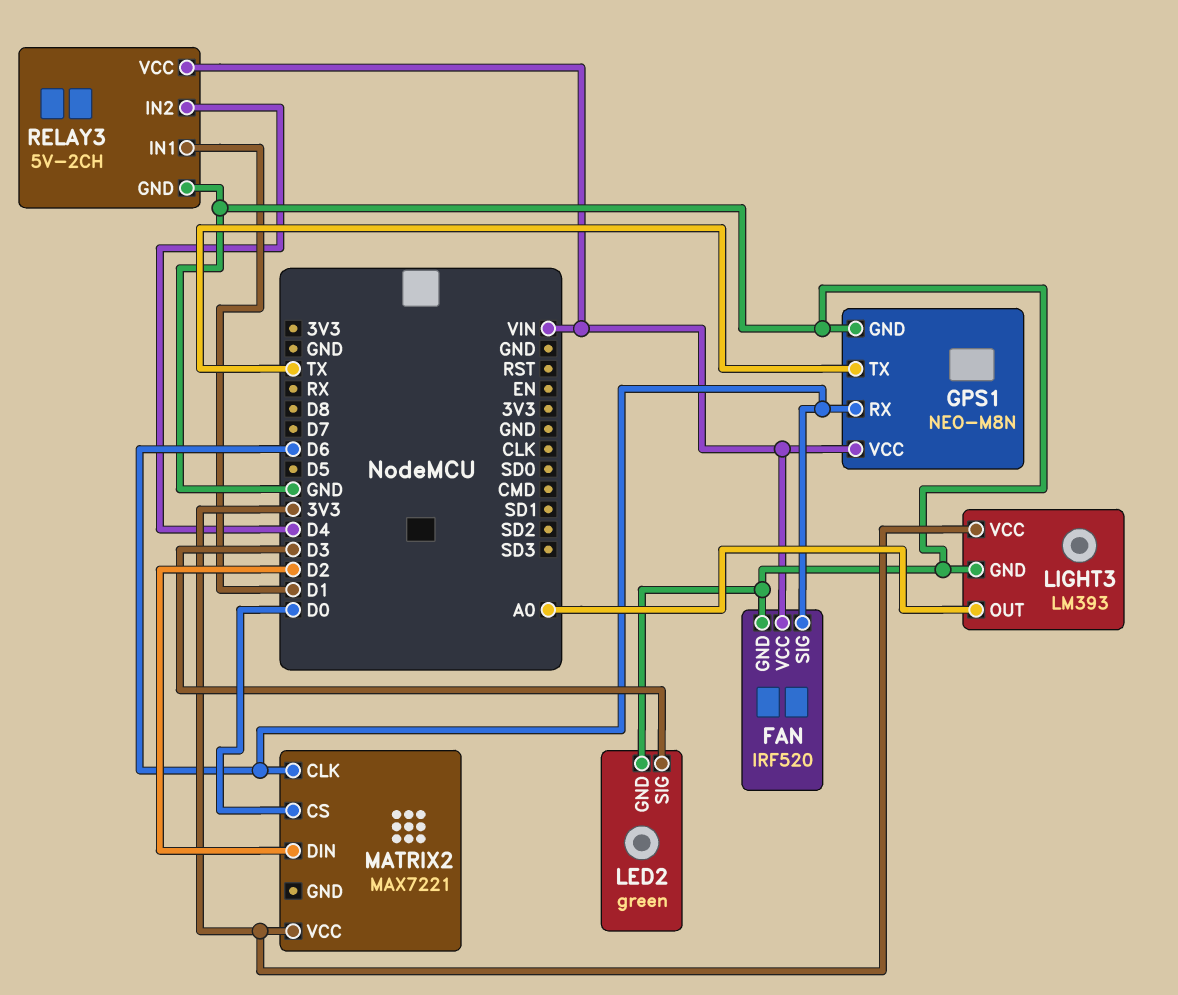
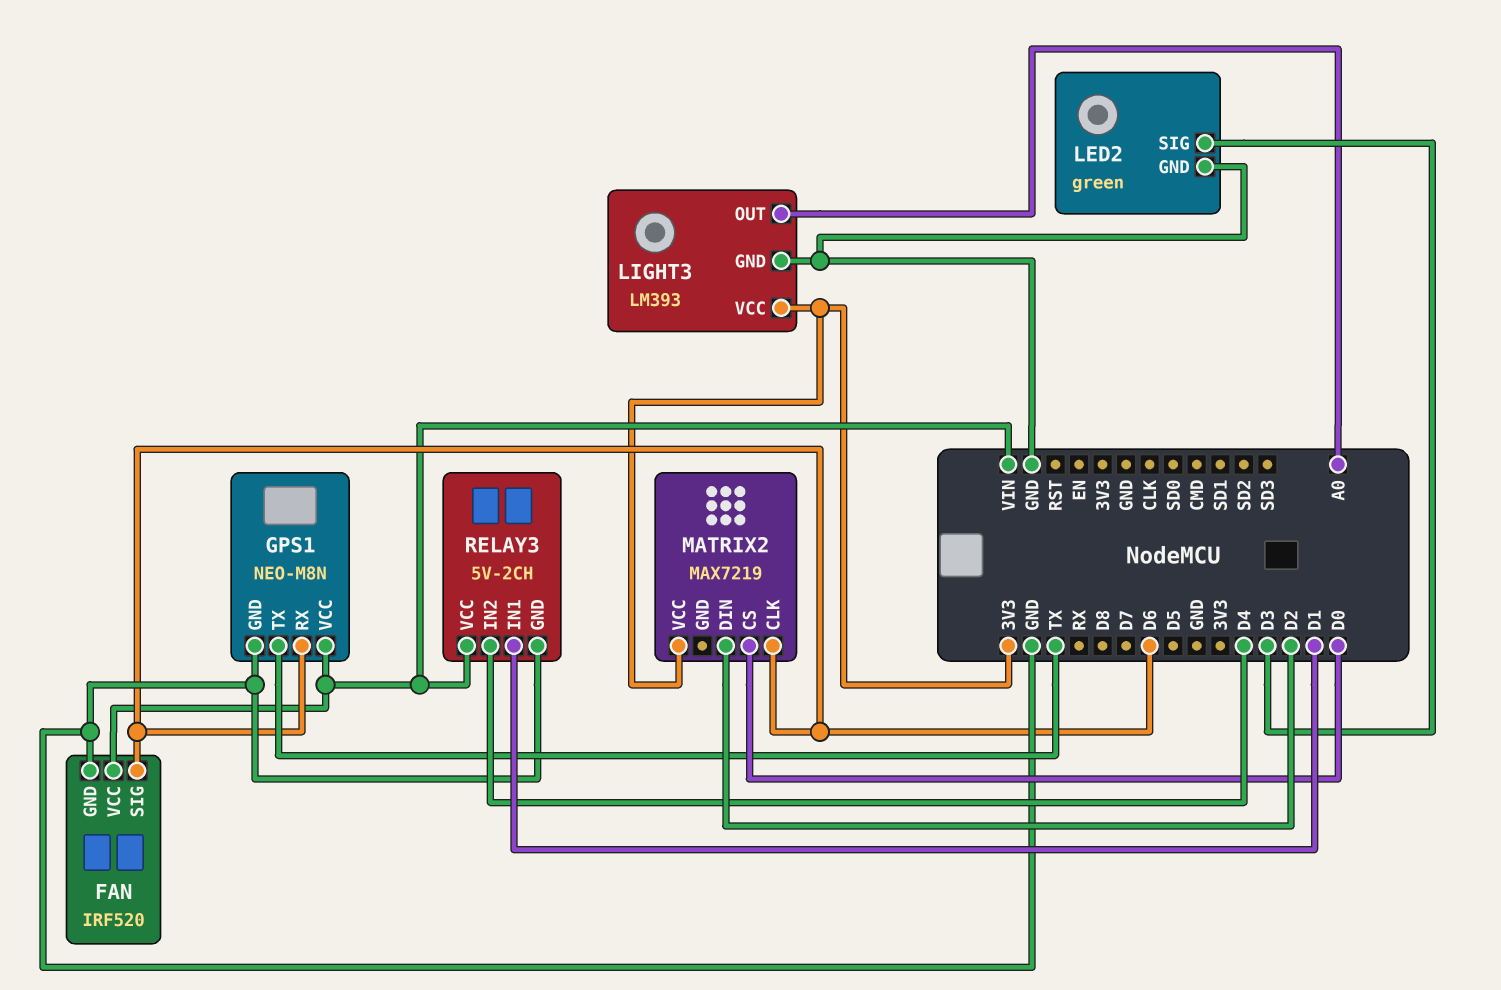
MATRIX2: MAX7221 -> MAX7219

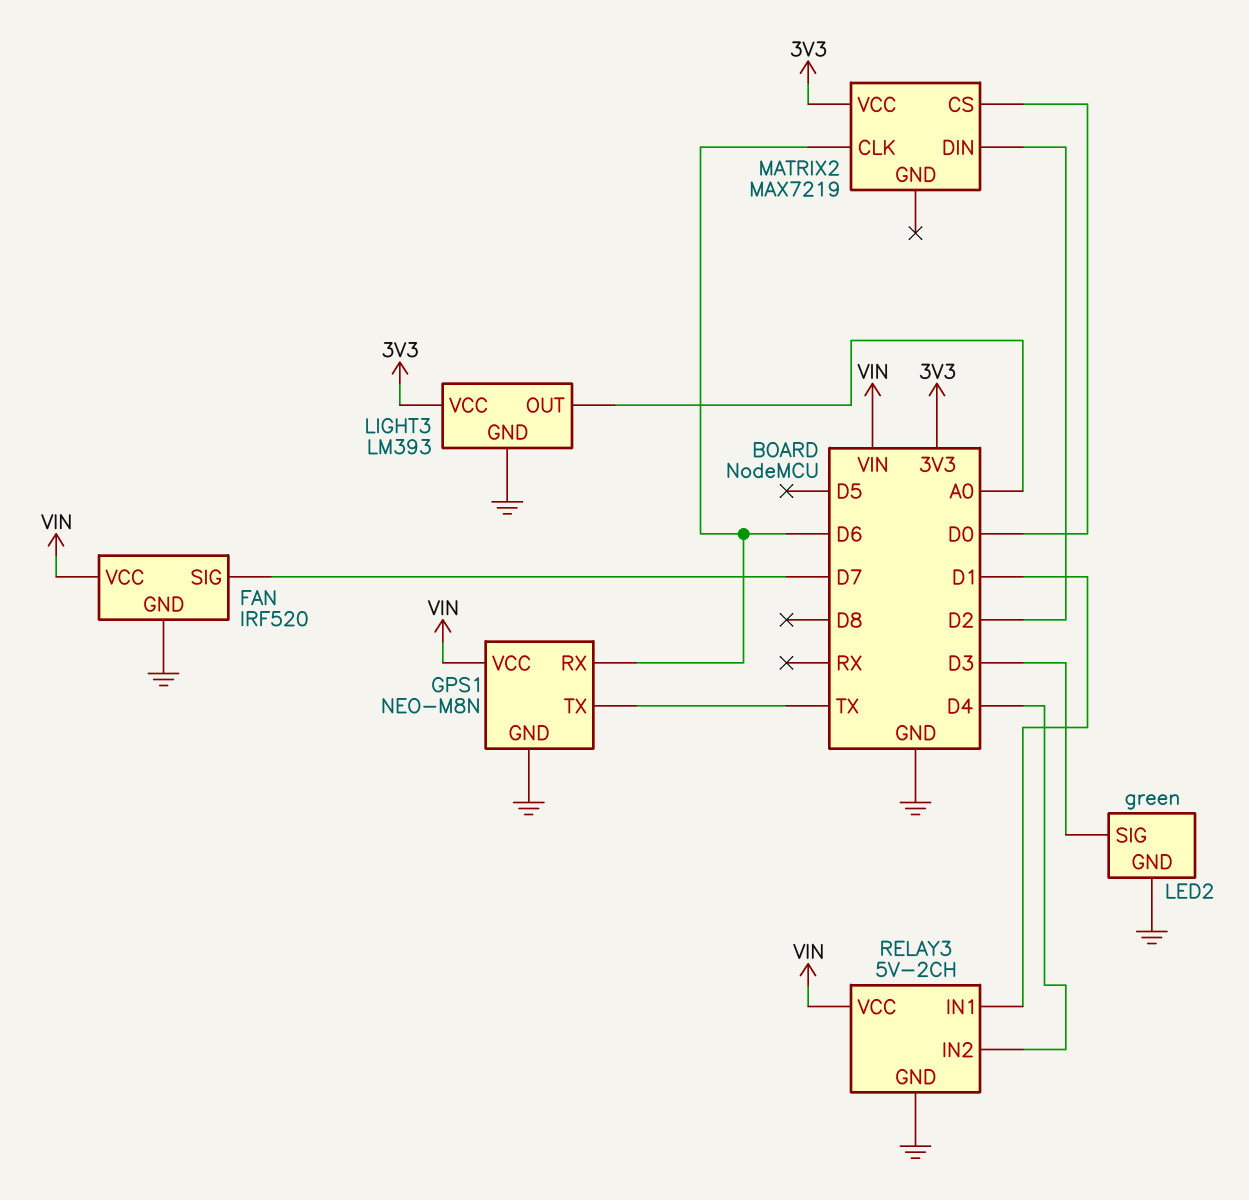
FAN pin SIG: D6 -> D7

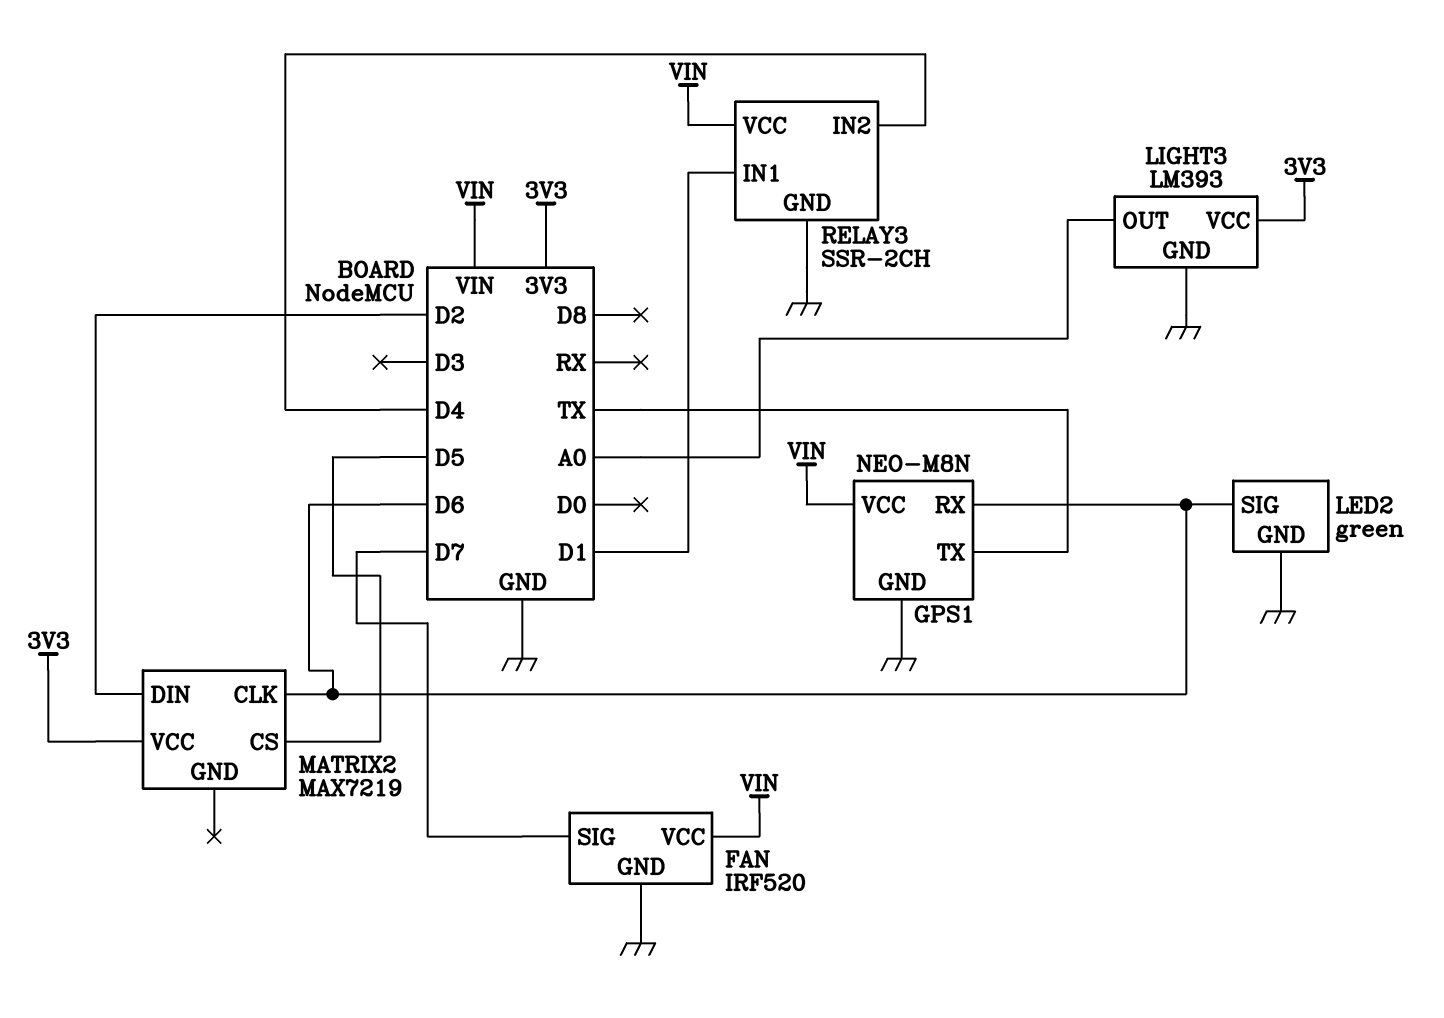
LED2 pin SIG: D3 -> D6
MATRIX2 pin CS: D0 -> D5
RELAY3: 5V-2CH -> SSR-2CH

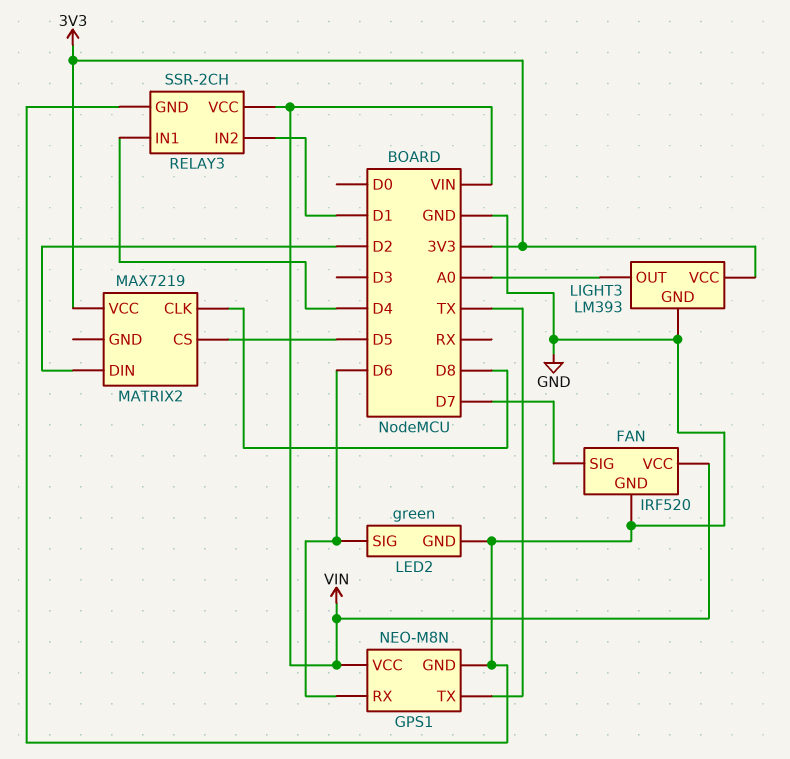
MATRIX2 pin CLK: D6 -> D8
RELAY3 pin IN1: D1 -> D4
RELAY3 pin IN2: D4 -> D1

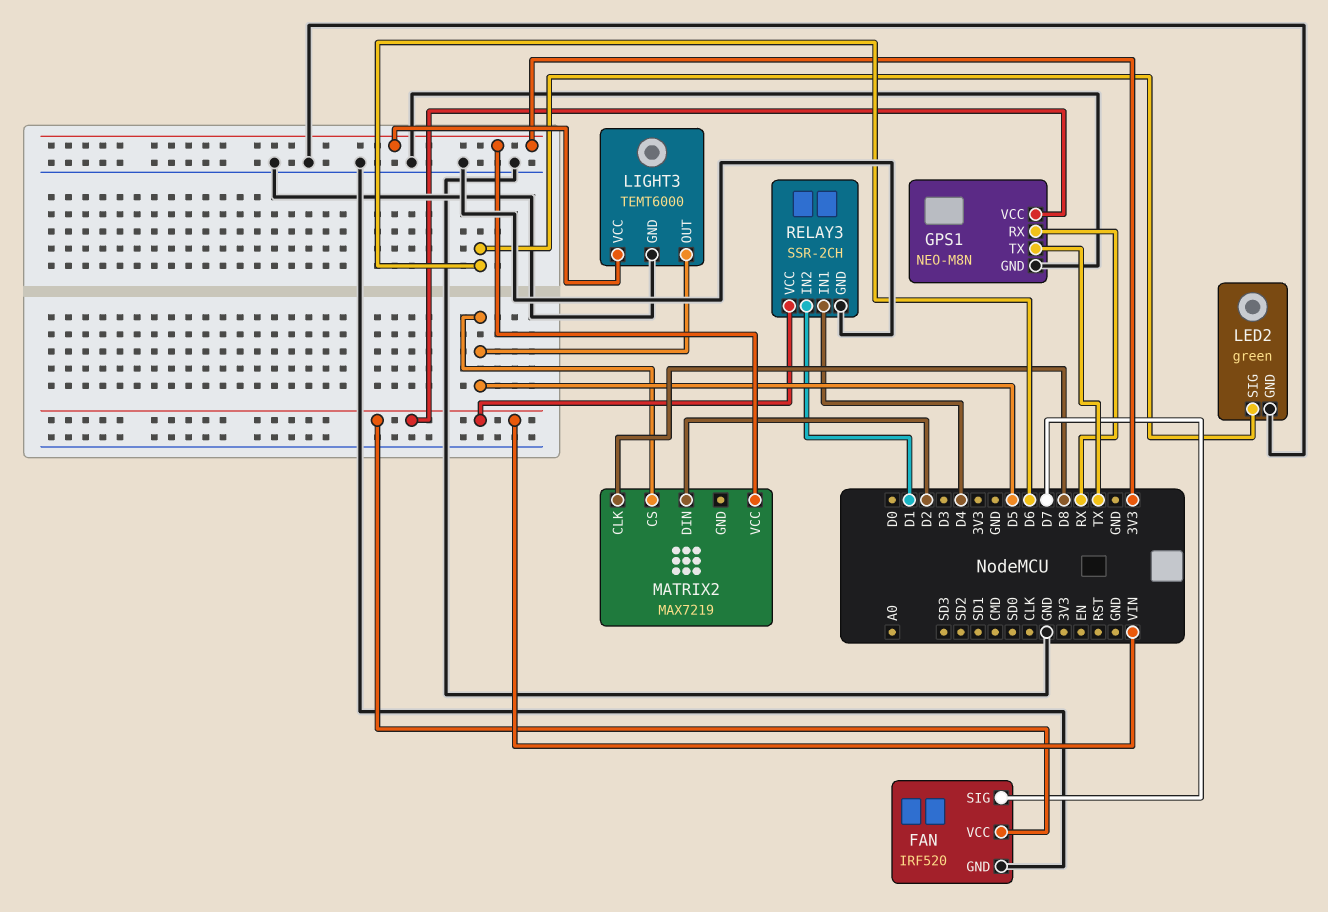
GPS1 pin RX: D6 -> RX
LIGHT3: LM393 -> TEMT6000
LIGHT3 pin OUT: A0 -> D5

